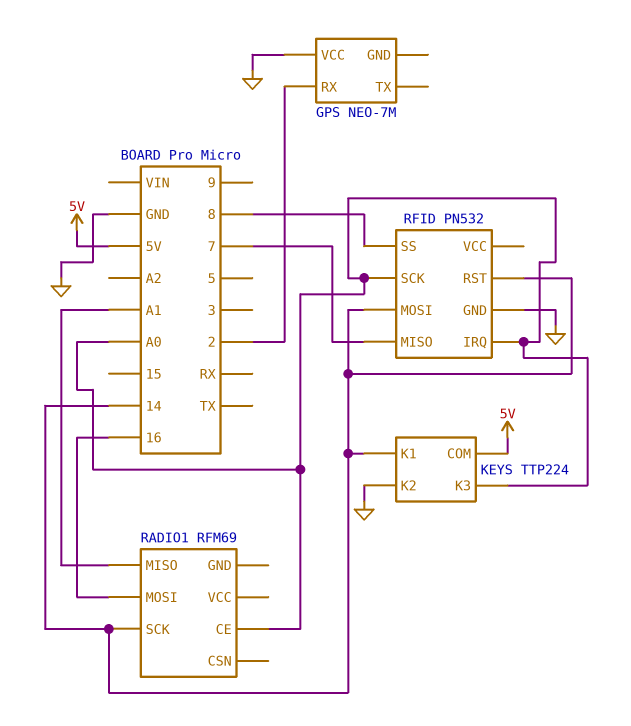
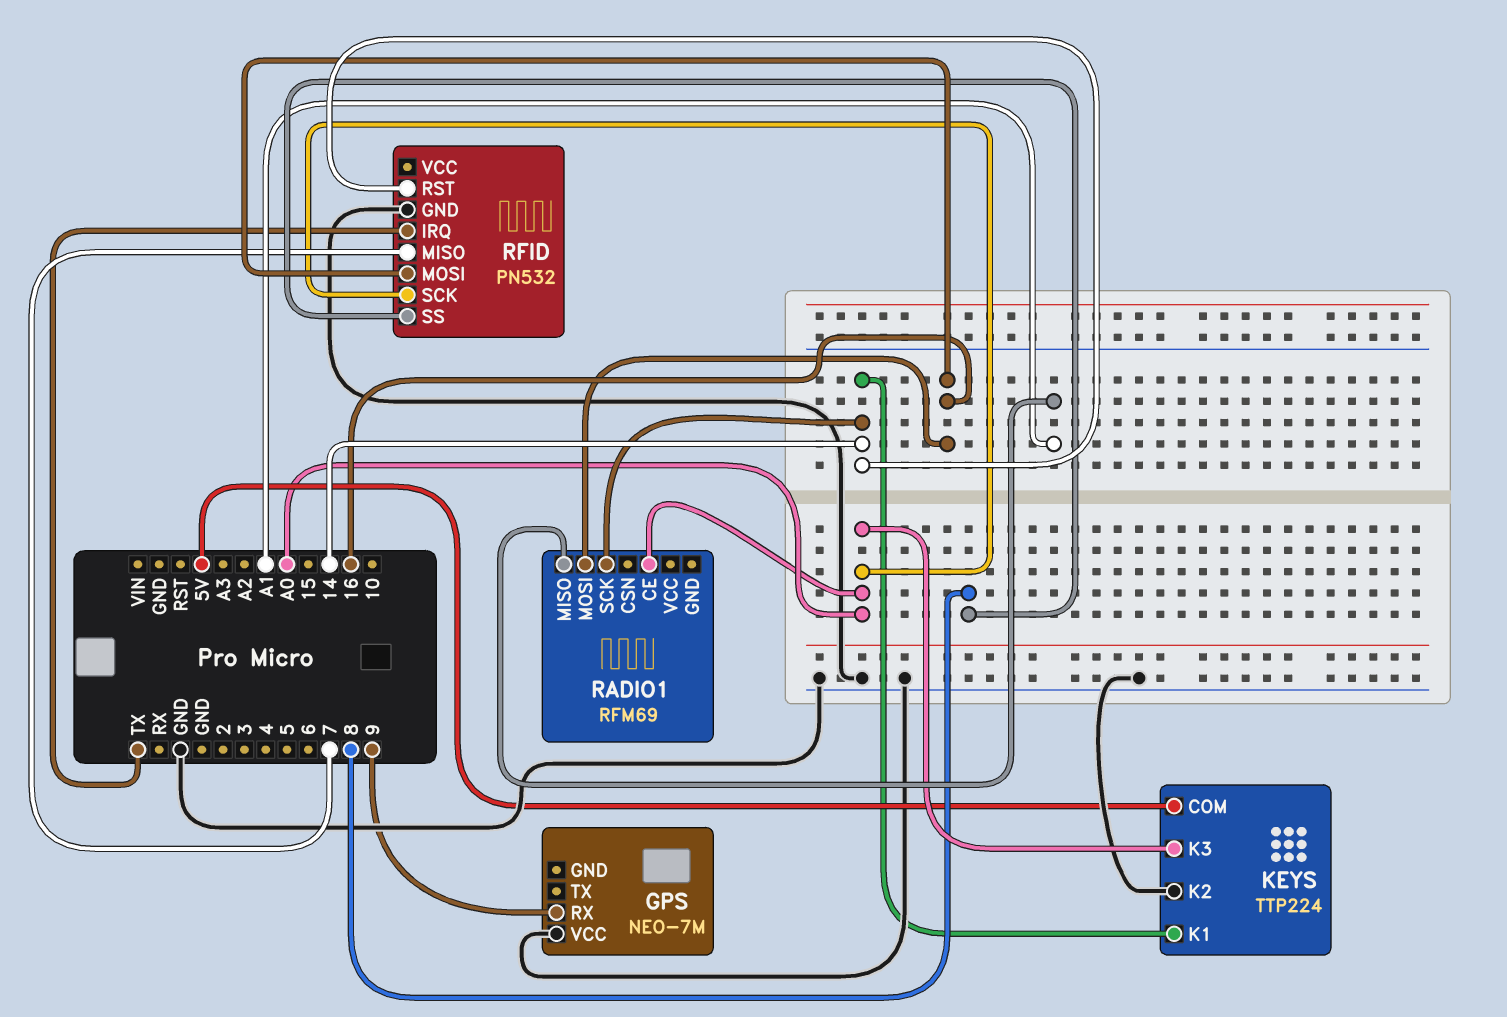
GPS pin RX: 2 -> 9
RFID pin IRQ: A0 -> TX
RFID pin MOSI: 14 -> 16

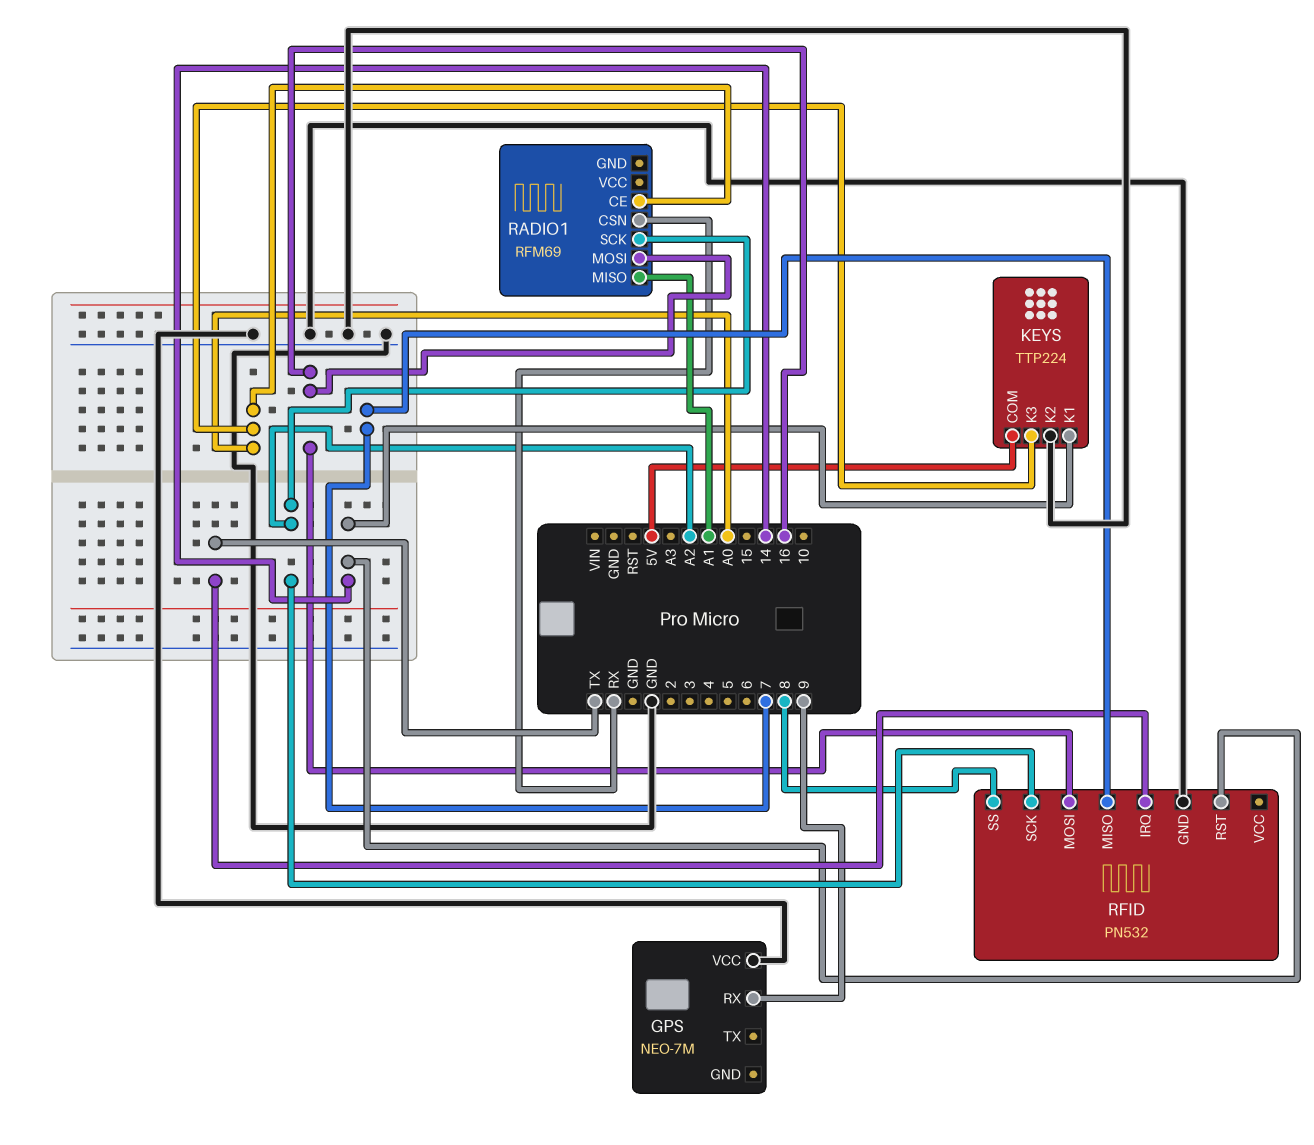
RADIO1 pin CSN: none -> RX
RADIO1 pin SCK: 14 -> A2
RFID pin SCK: A0 -> A2

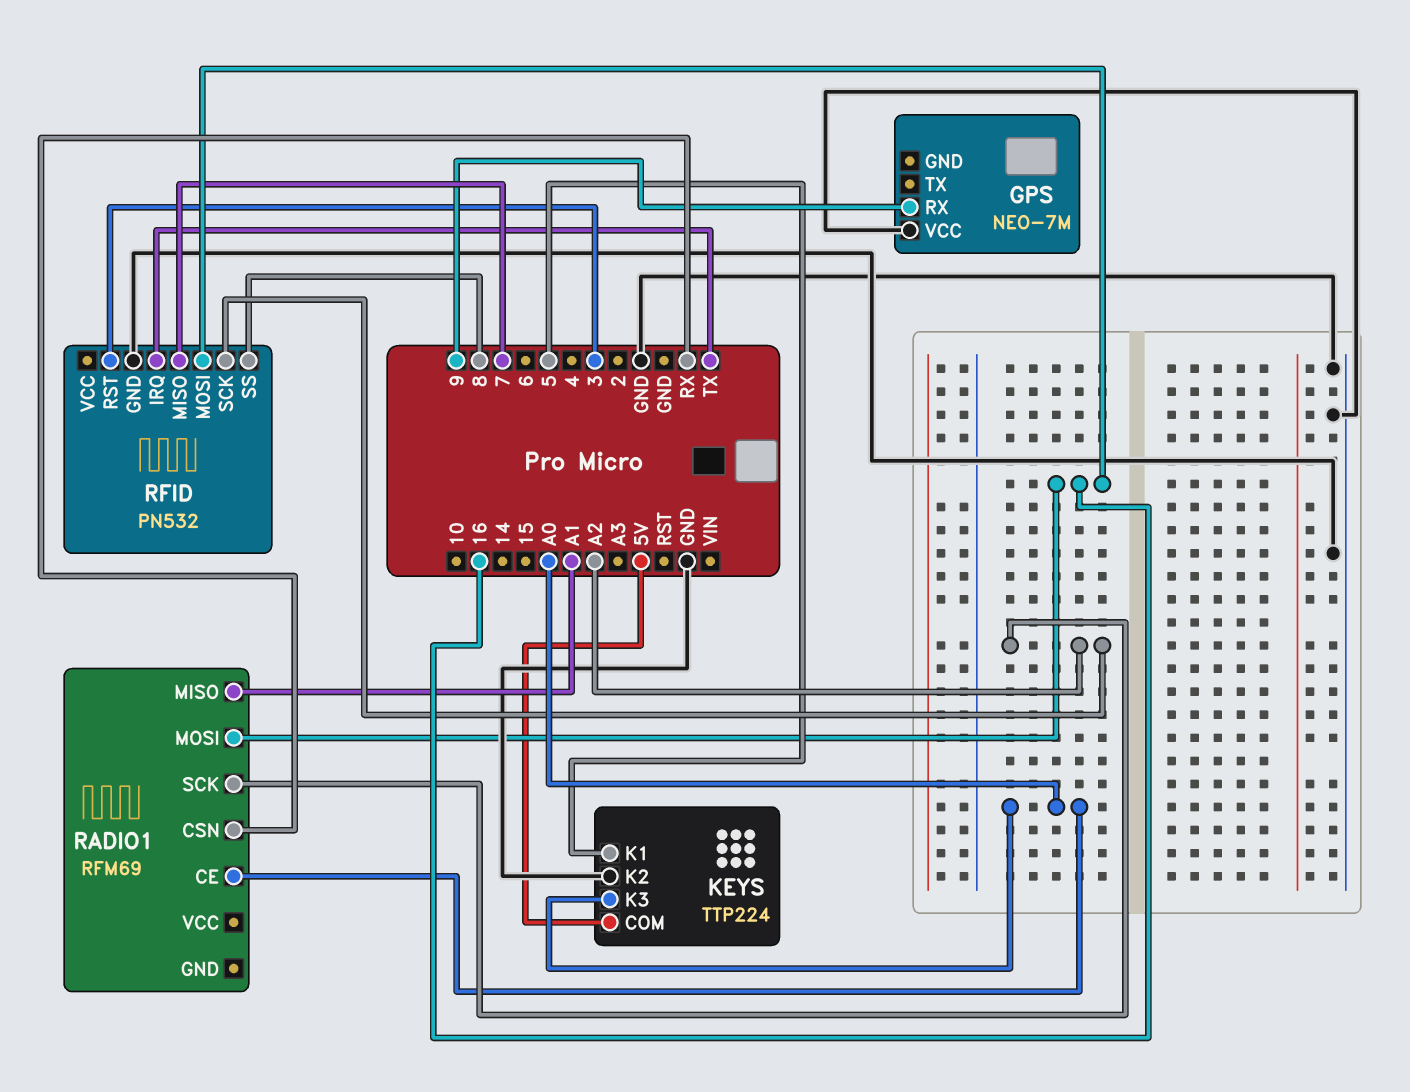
KEYS pin K1: 14 -> 5
RFID pin RST: 14 -> 3

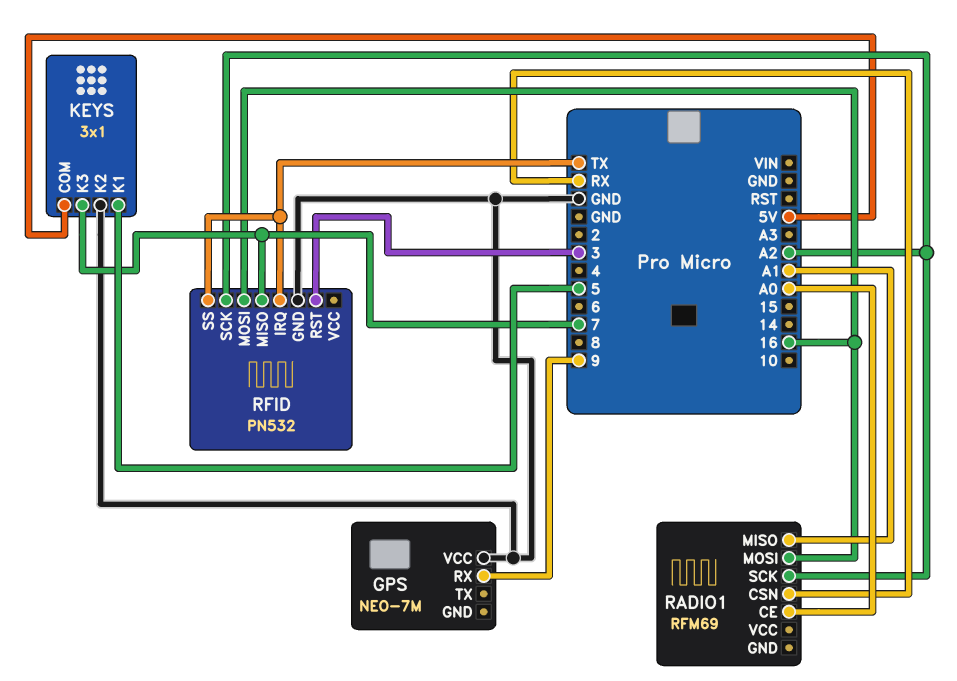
KEYS: TTP224 -> 3x1
KEYS pin K3: A0 -> 7
RFID pin SS: 8 -> TX

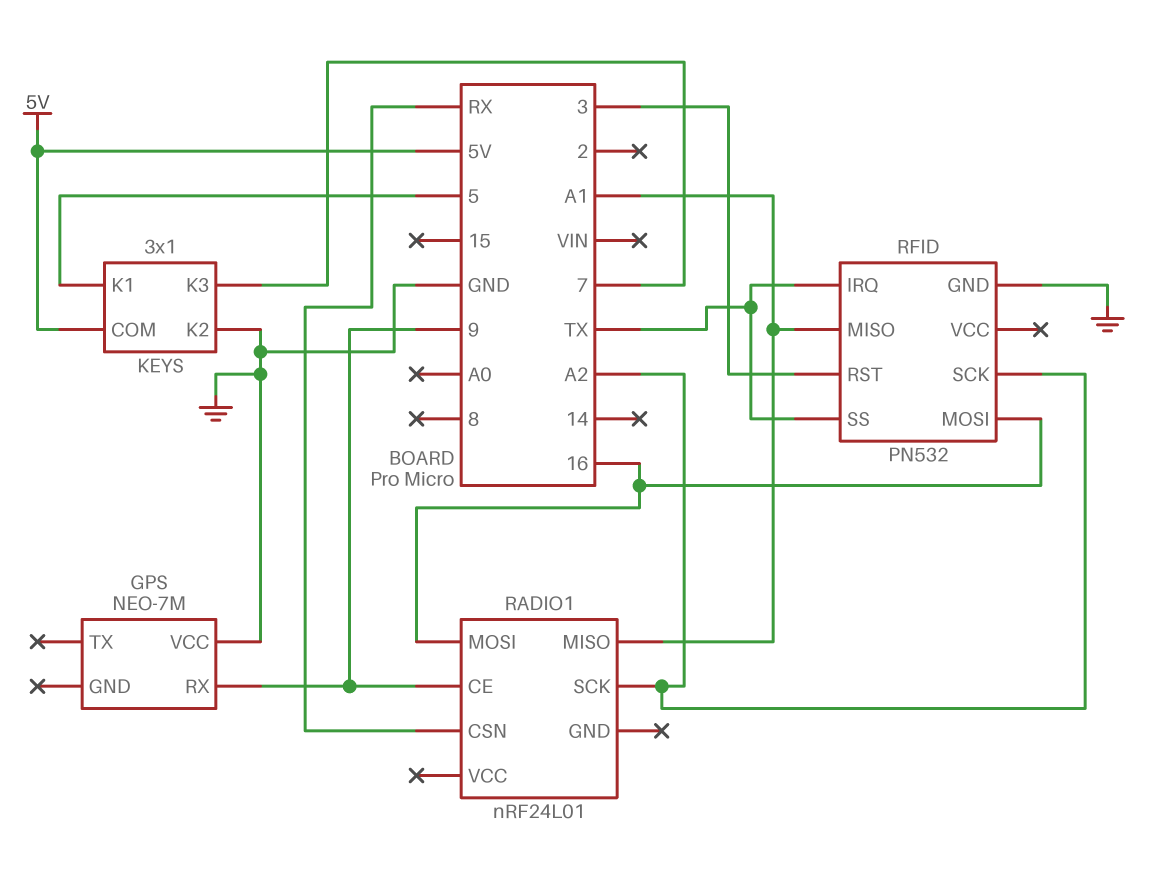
RADIO1: RFM69 -> nRF24L01
RADIO1 pin CE: A0 -> 9
RFID pin MISO: 7 -> A1

